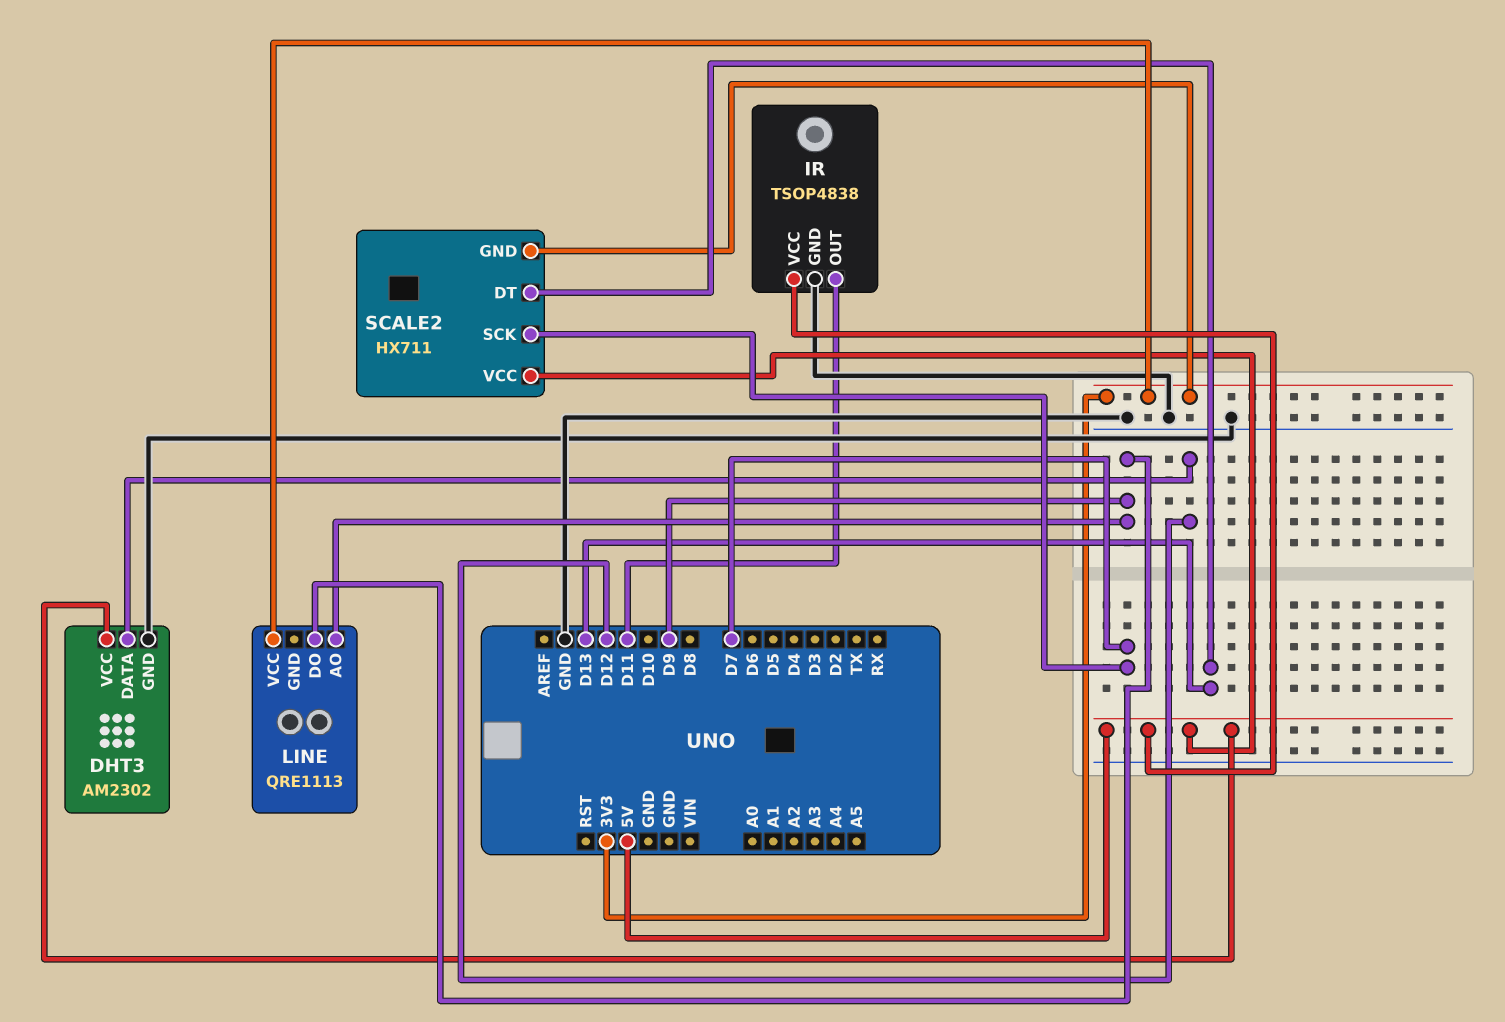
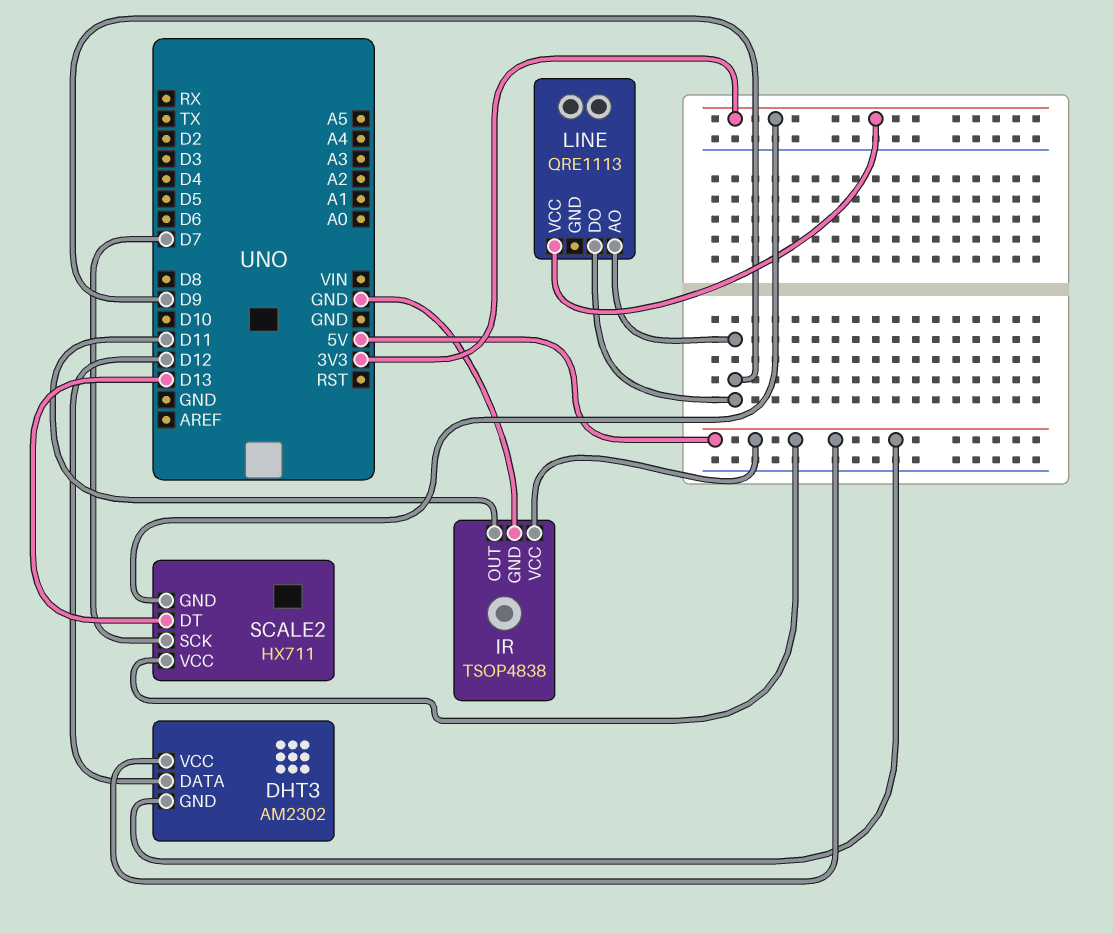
DHT3 pin GND: GND -> 5V

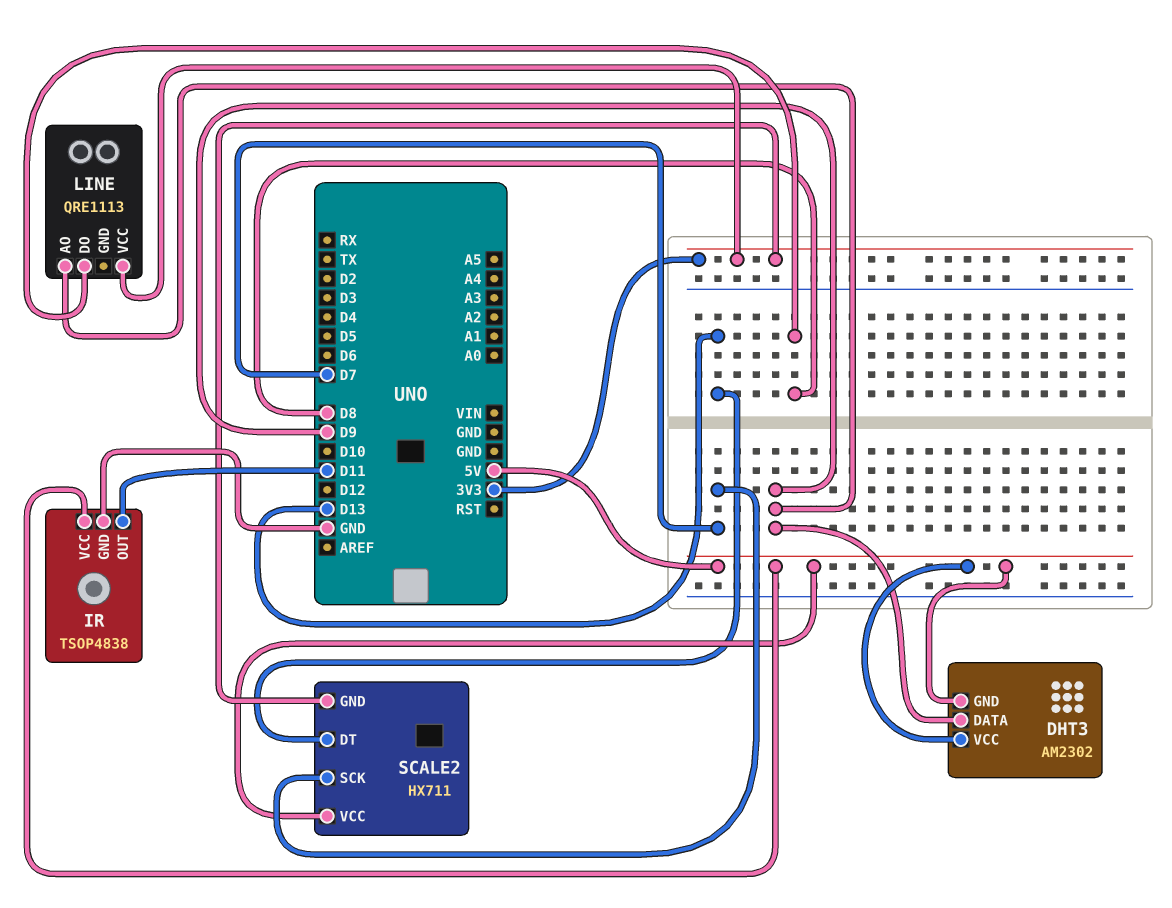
DHT3 pin DATA: D12 -> D9
LINE pin DO: D9 -> D8

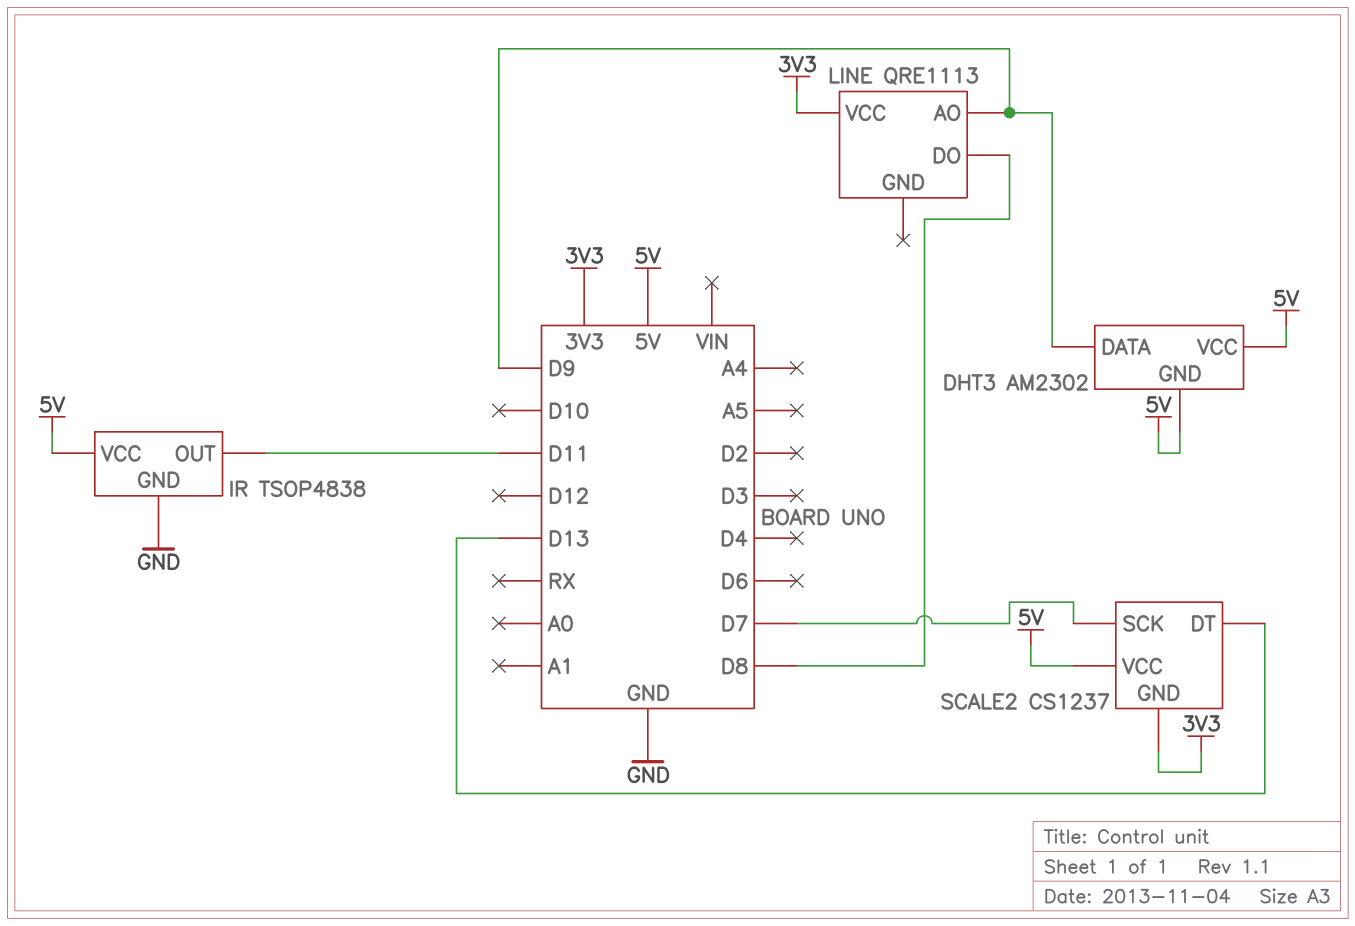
SCALE2: HX711 -> CS1237

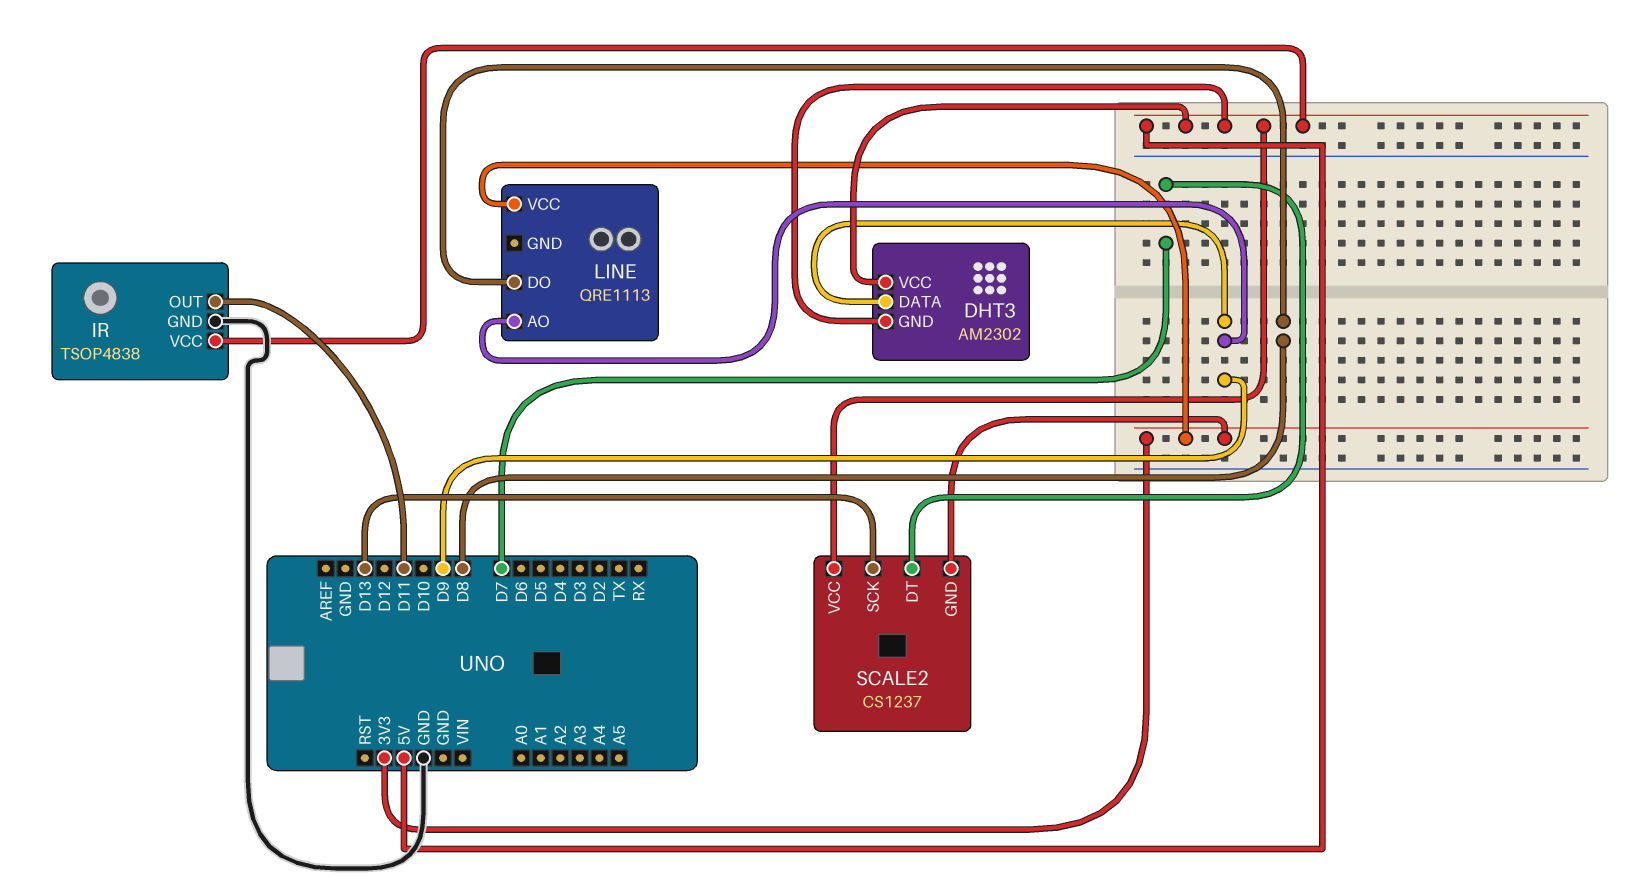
SCALE2 pin DT: D13 -> D7
SCALE2 pin SCK: D7 -> D13

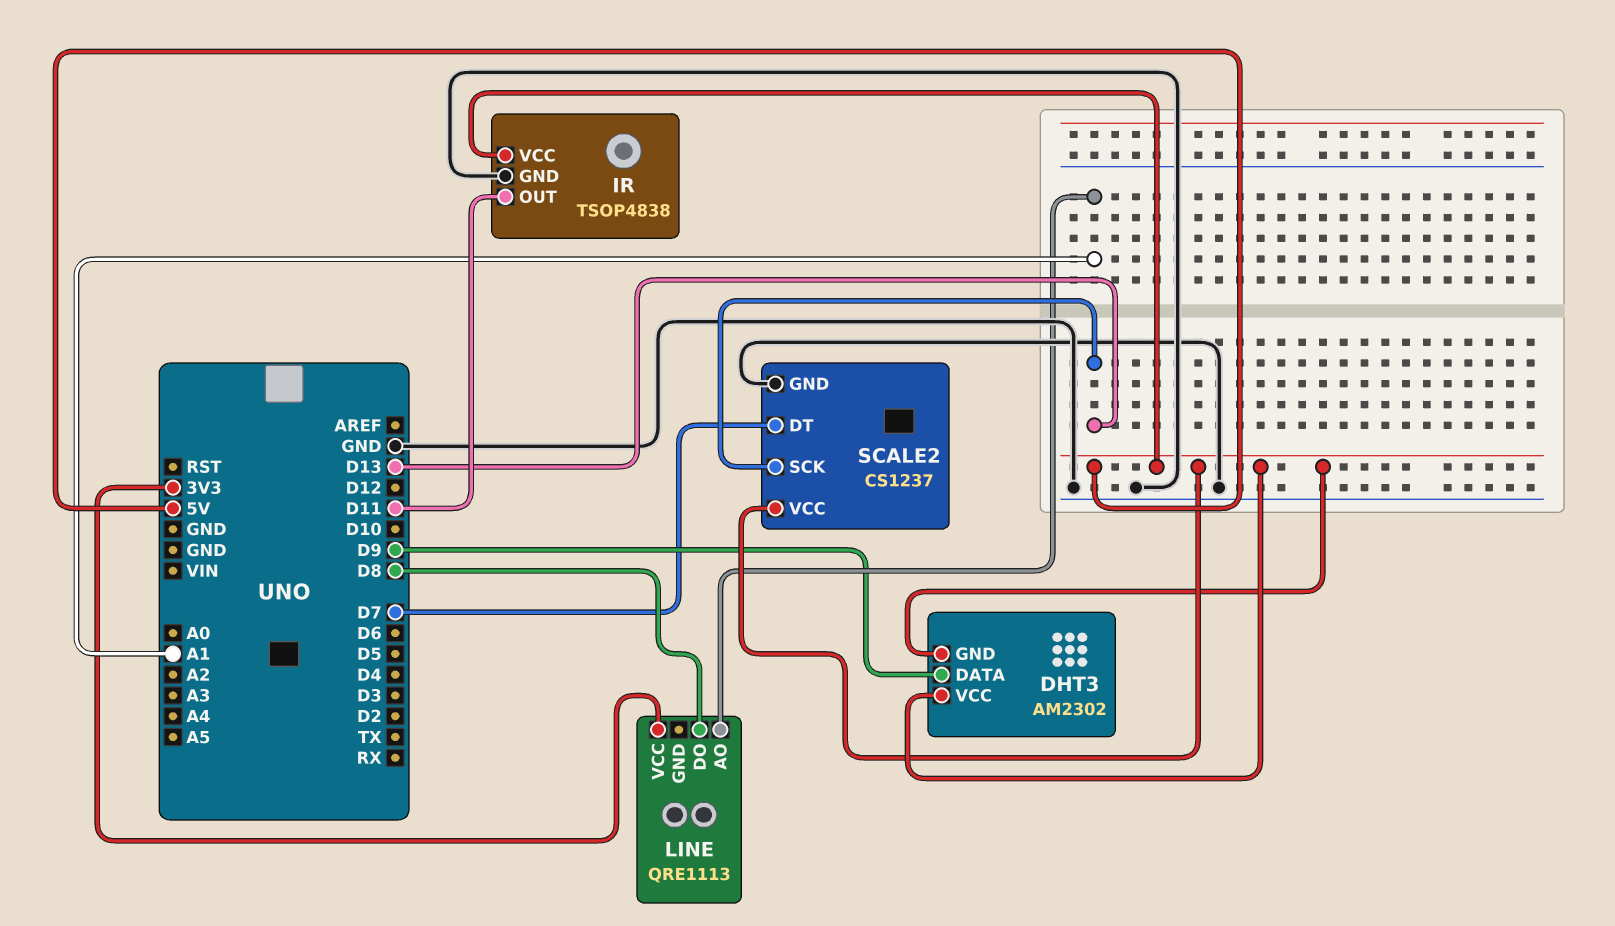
LINE pin AO: D9 -> A1
SCALE2 pin GND: 3V3 -> GND

